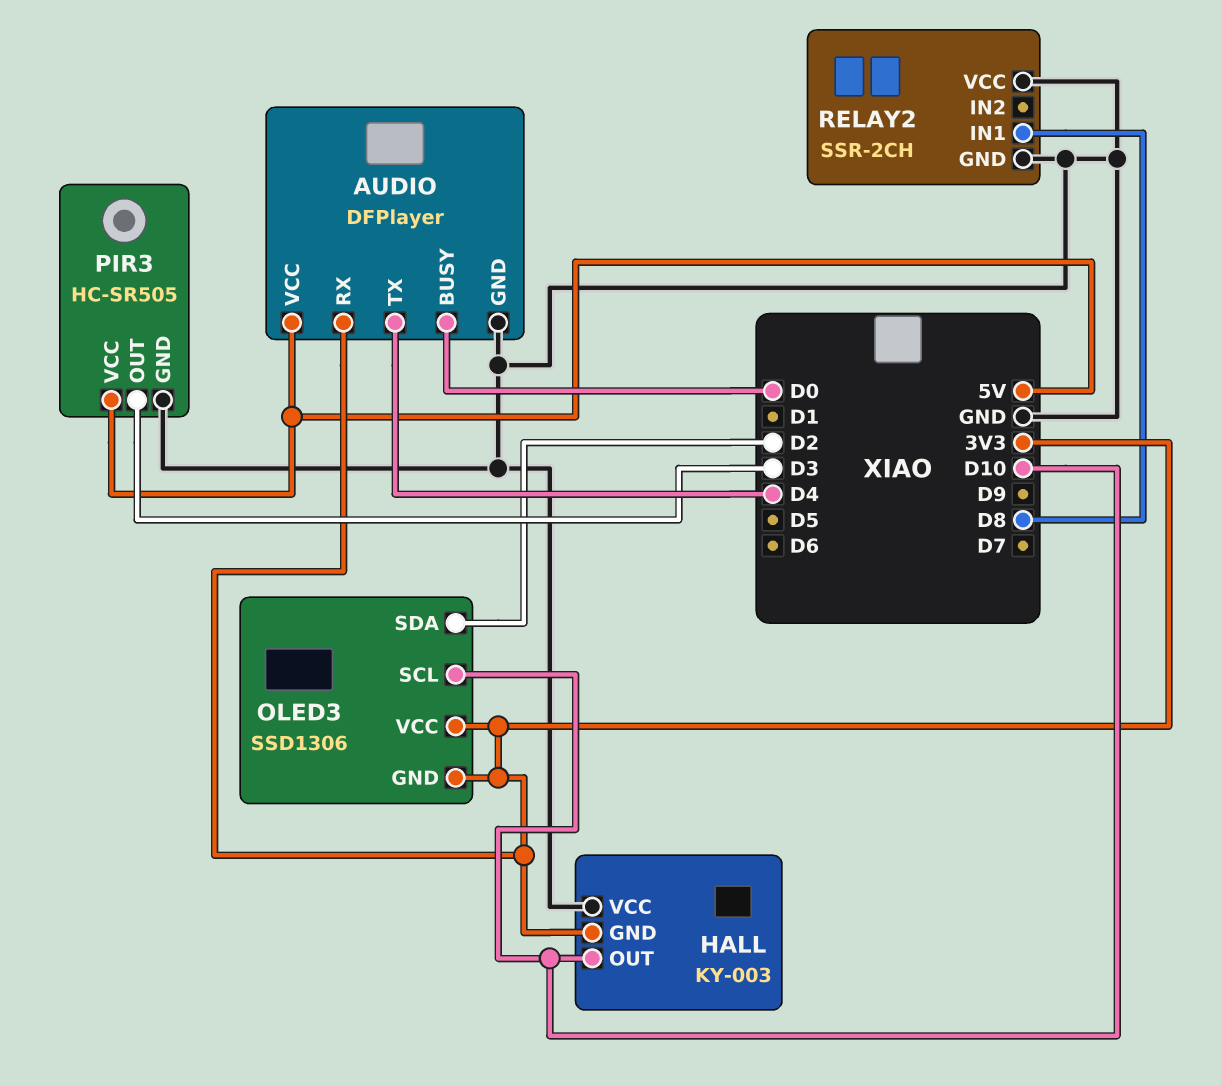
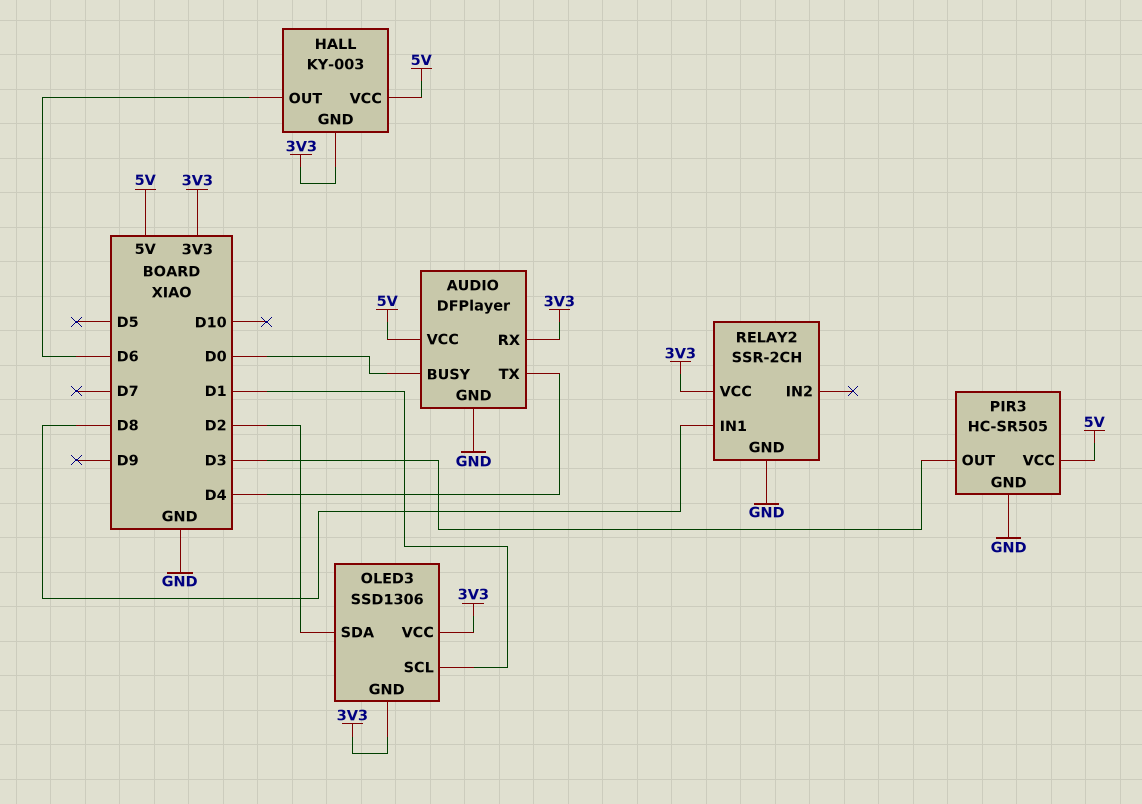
HALL pin OUT: D10 -> D6
HALL pin VCC: GND -> 5V
OLED3 pin SCL: D10 -> D1
RELAY2 pin VCC: GND -> 3V3

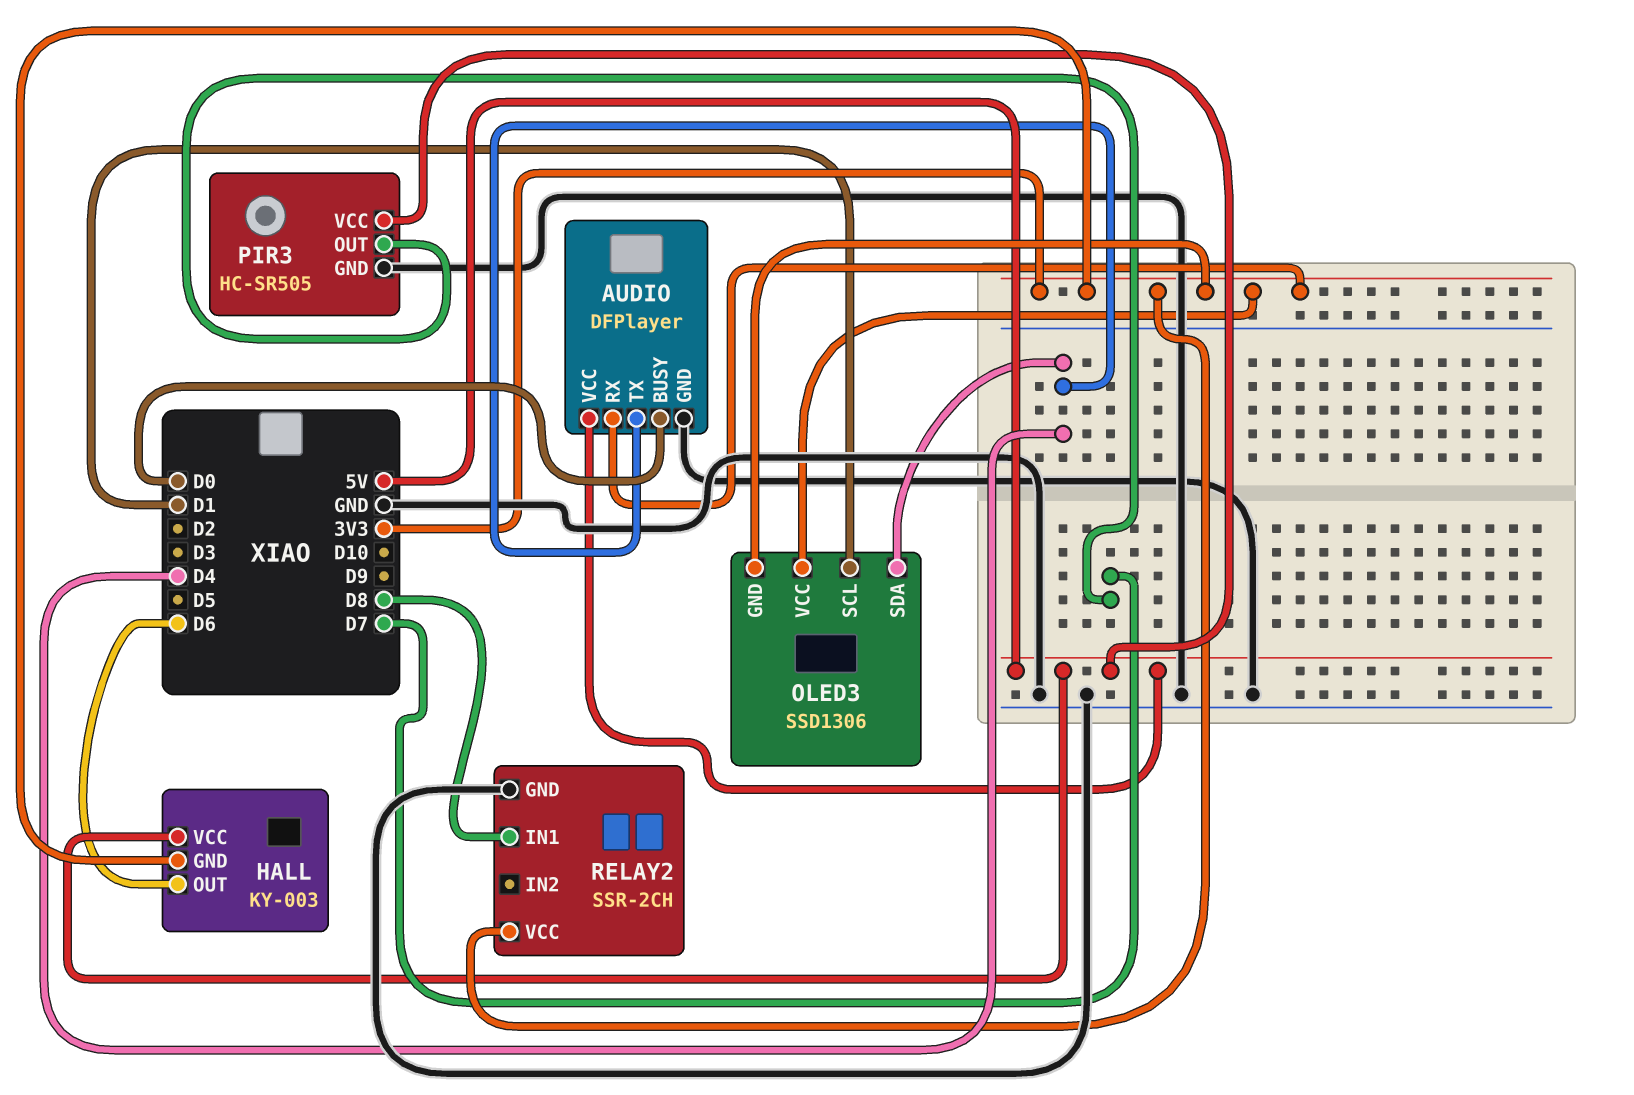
OLED3 pin SDA: D2 -> D4
PIR3 pin OUT: D3 -> D7

